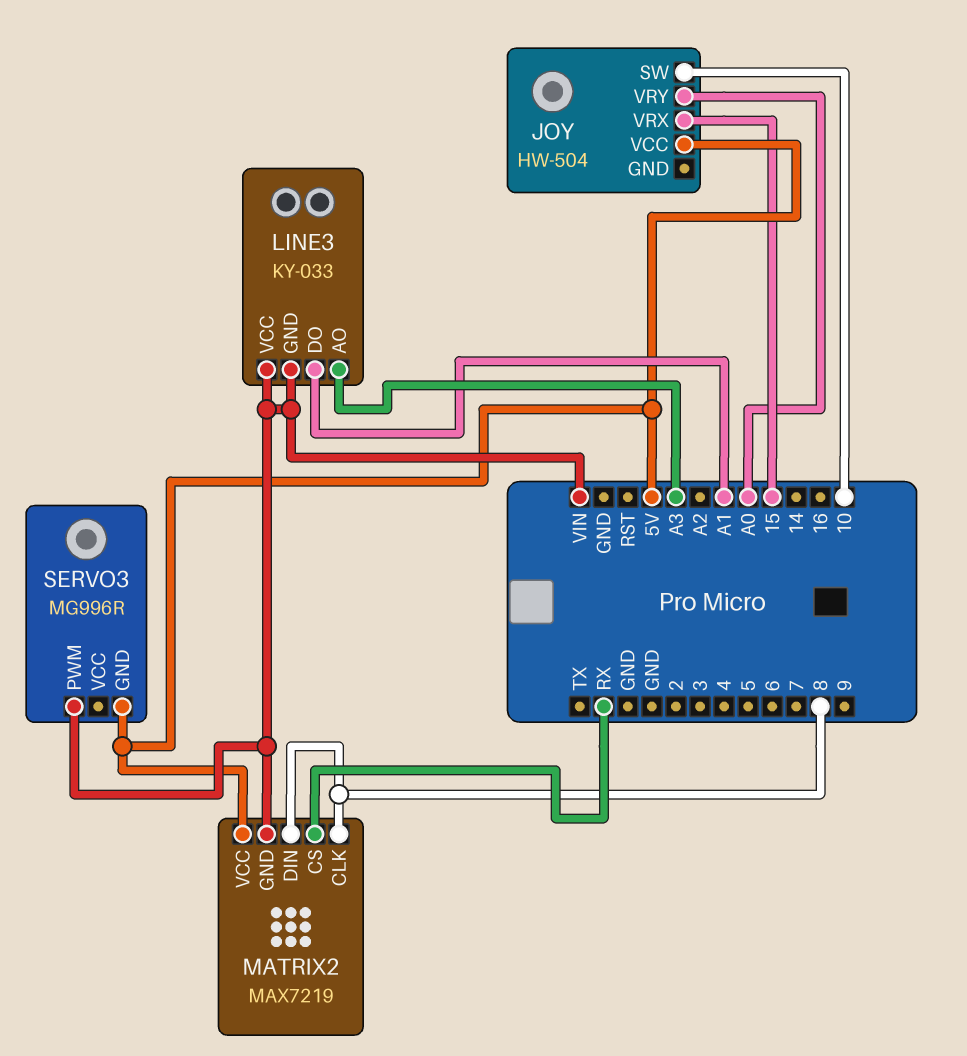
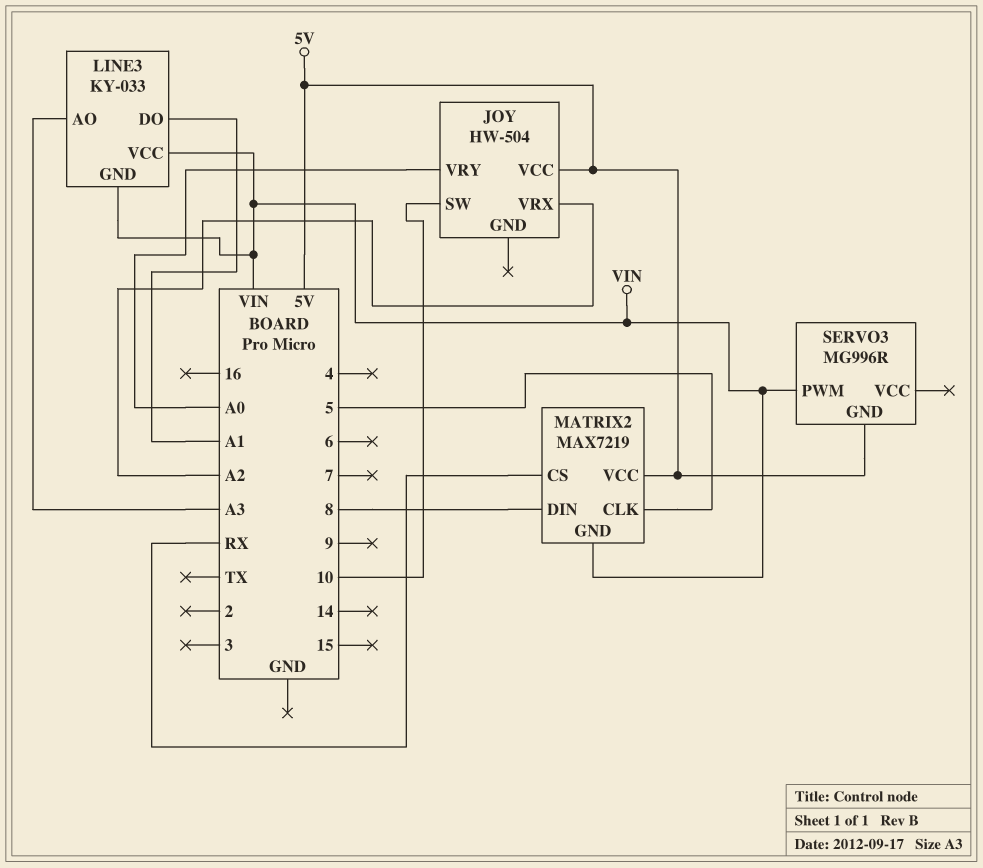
JOY pin VRX: 15 -> A2
MATRIX2 pin CLK: 8 -> 5

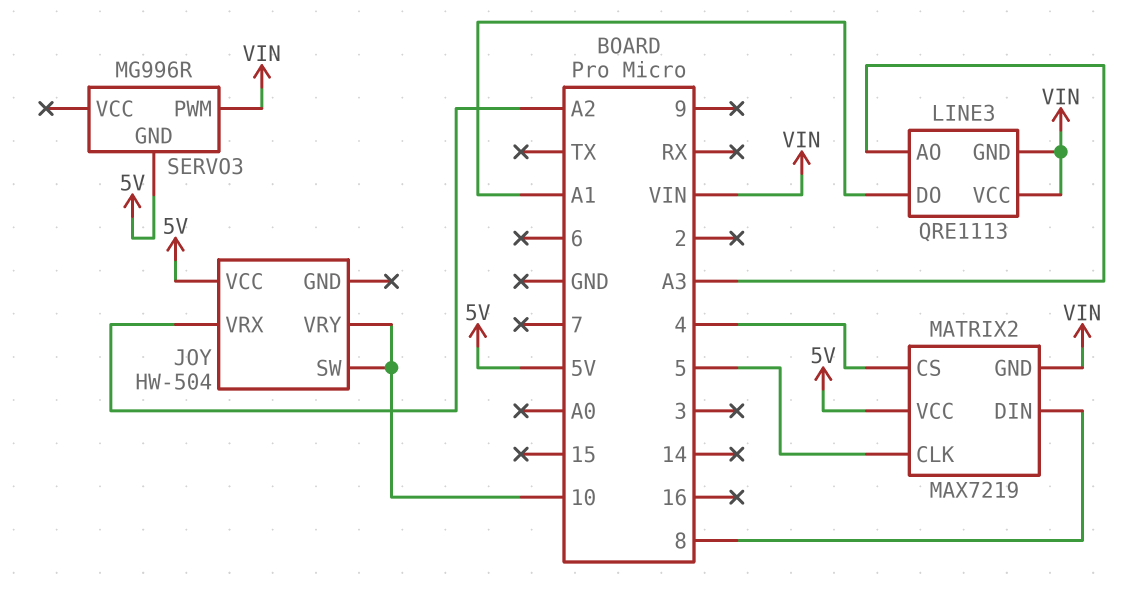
JOY pin VRY: A0 -> 10
LINE3: KY-033 -> QRE1113
MATRIX2 pin CS: RX -> 4

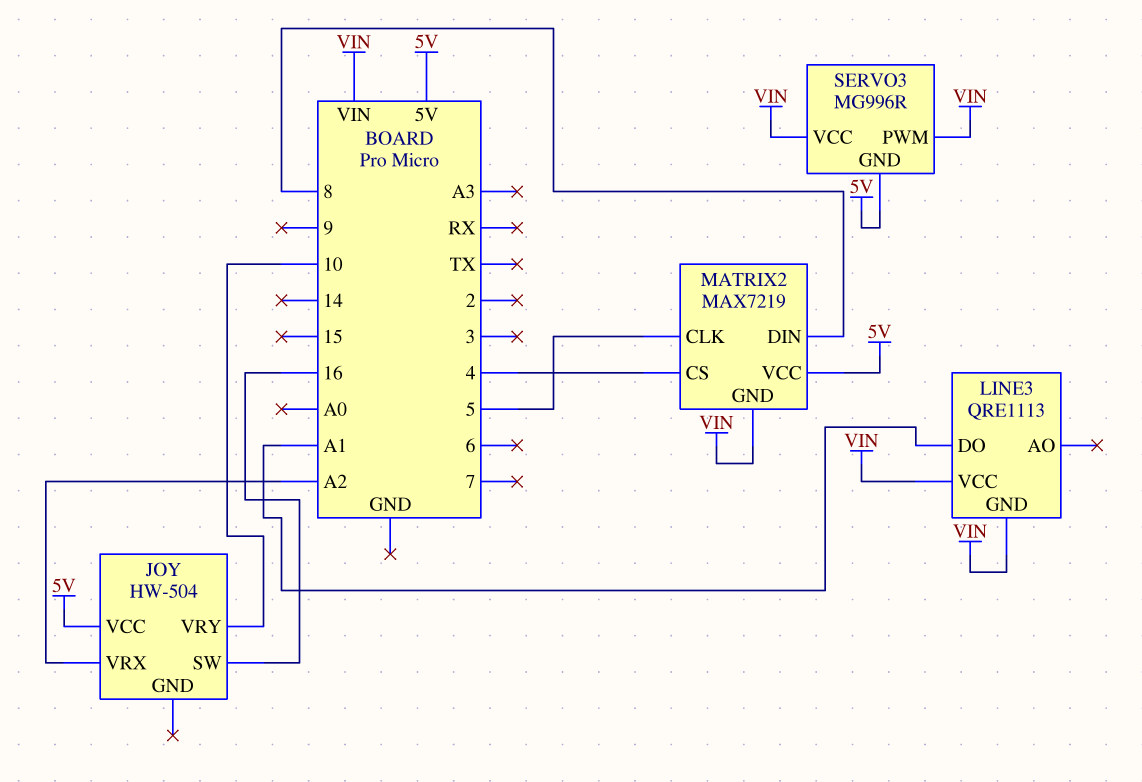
JOY pin SW: 10 -> 16
LINE3 pin AO: A3 -> none
SERVO3 pin VCC: none -> VIN

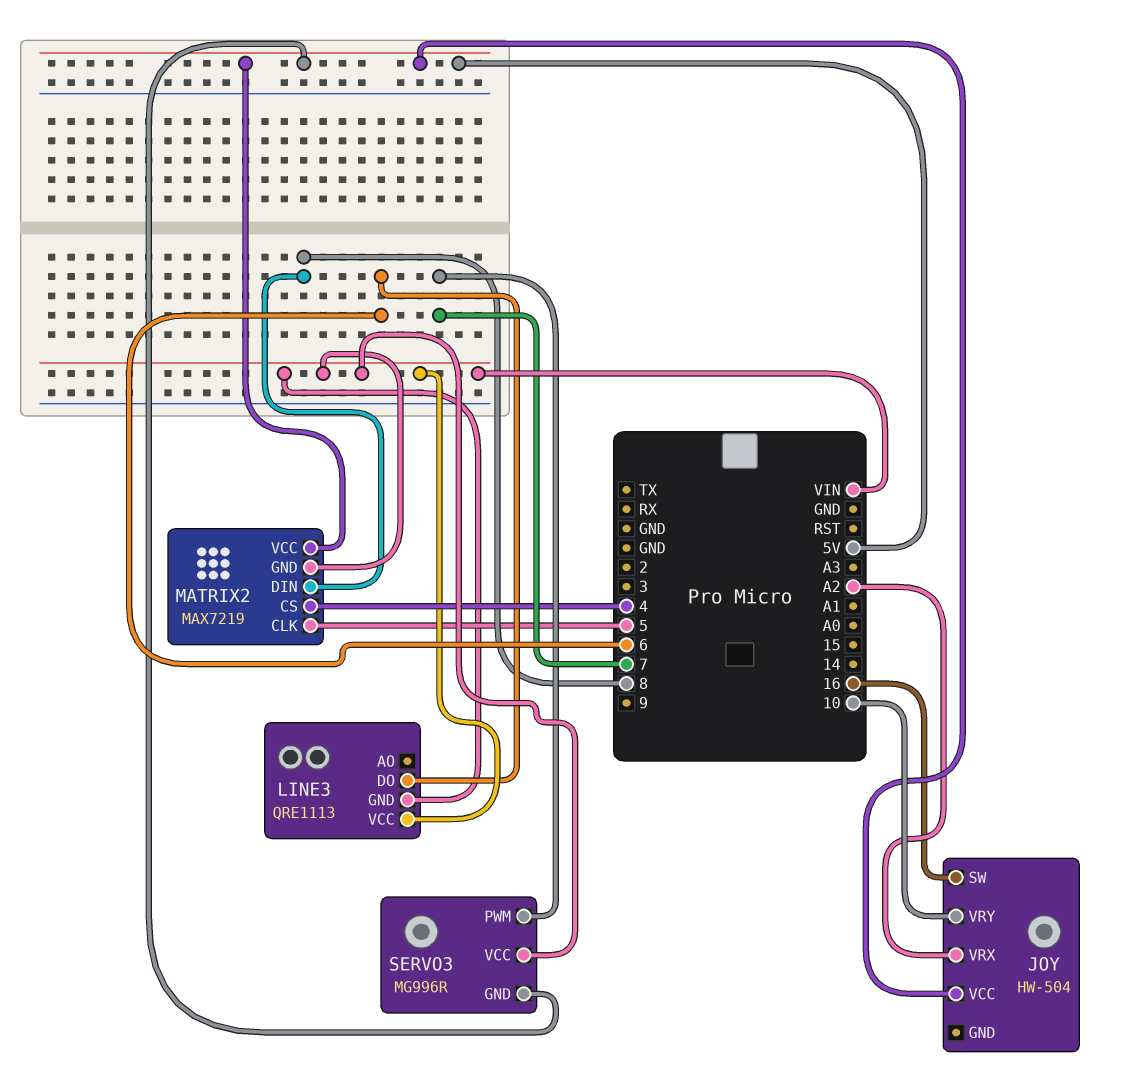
LINE3 pin DO: A1 -> 6
SERVO3 pin PWM: VIN -> 7

